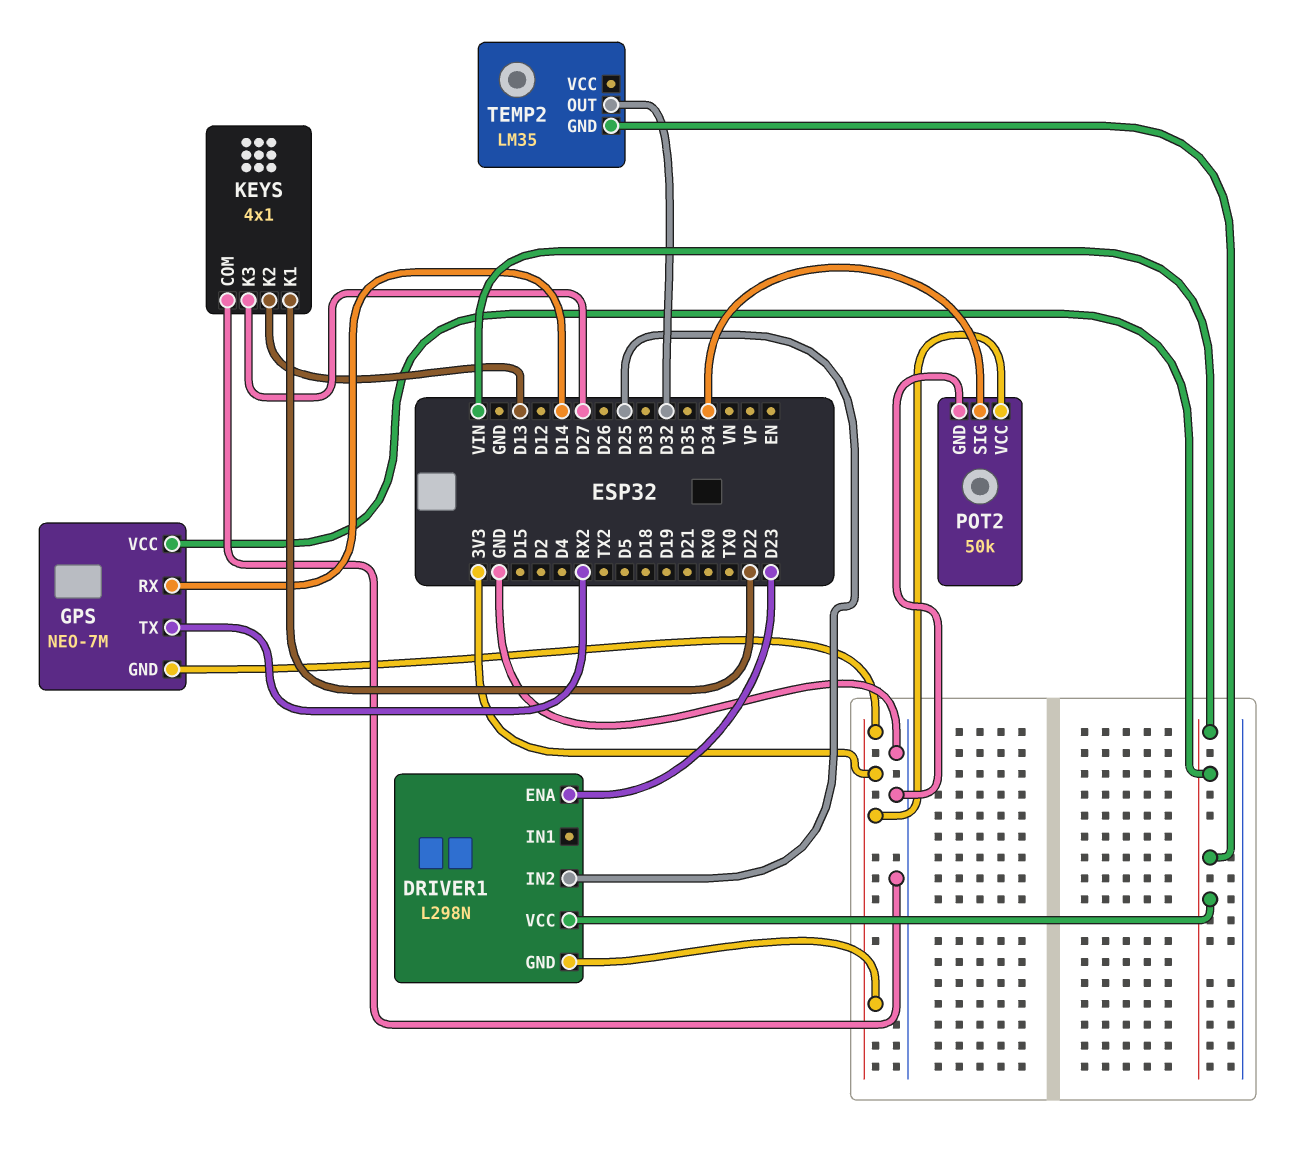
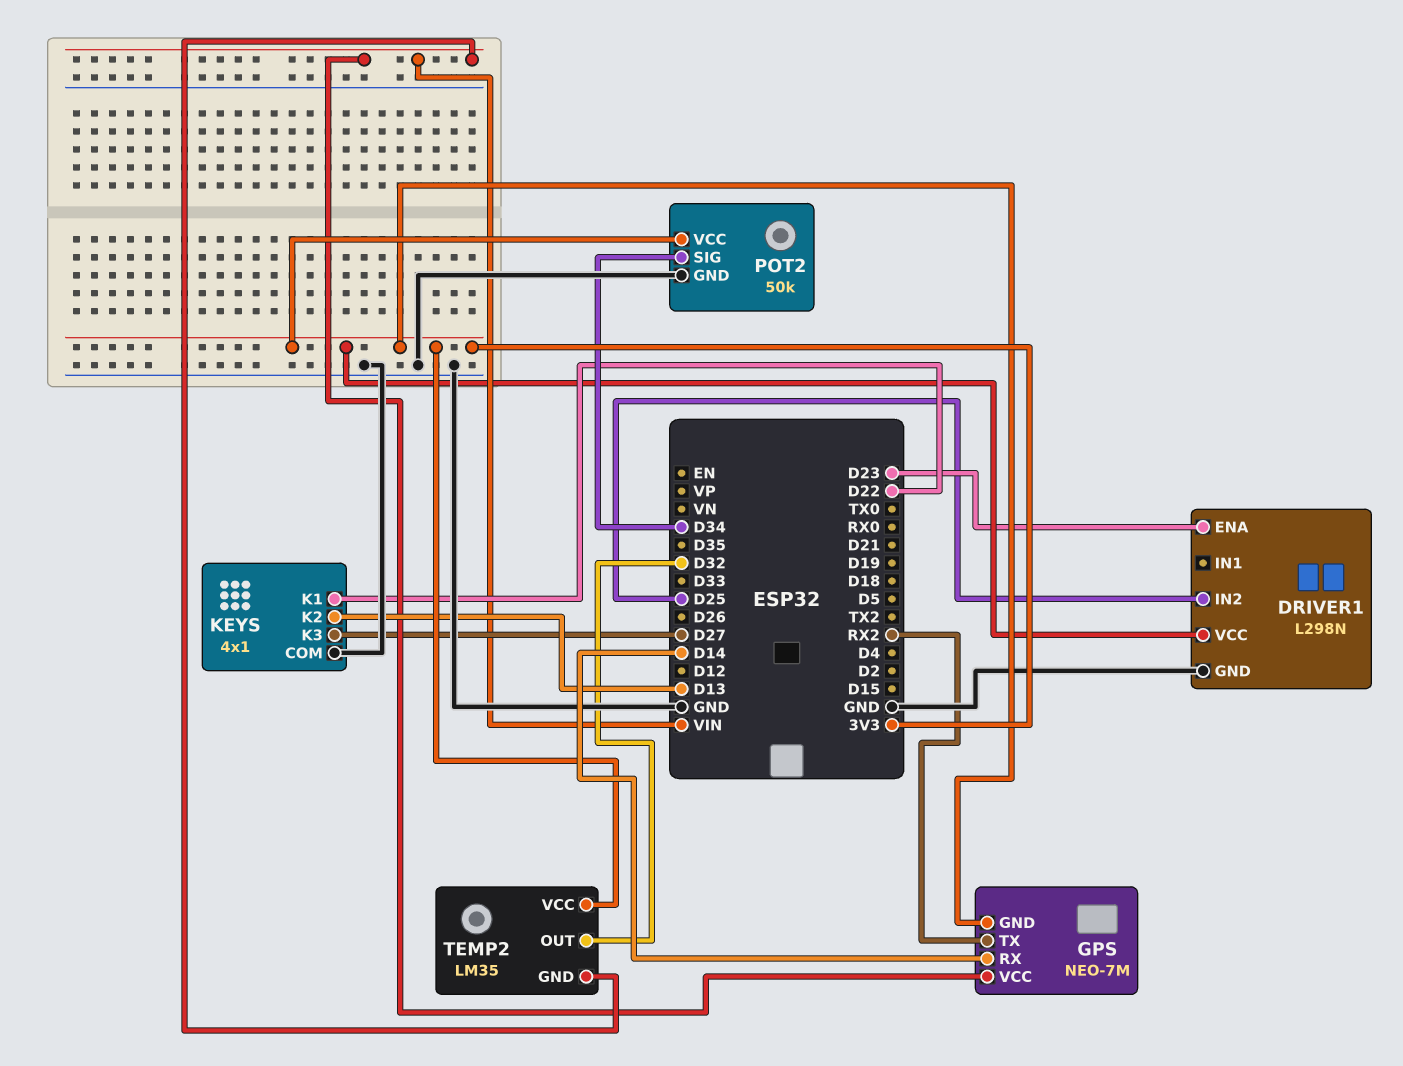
DRIVER1 pin GND: 3V3 -> GND
DRIVER1 pin VCC: VIN -> 3V3
TEMP2 pin VCC: none -> 3V3

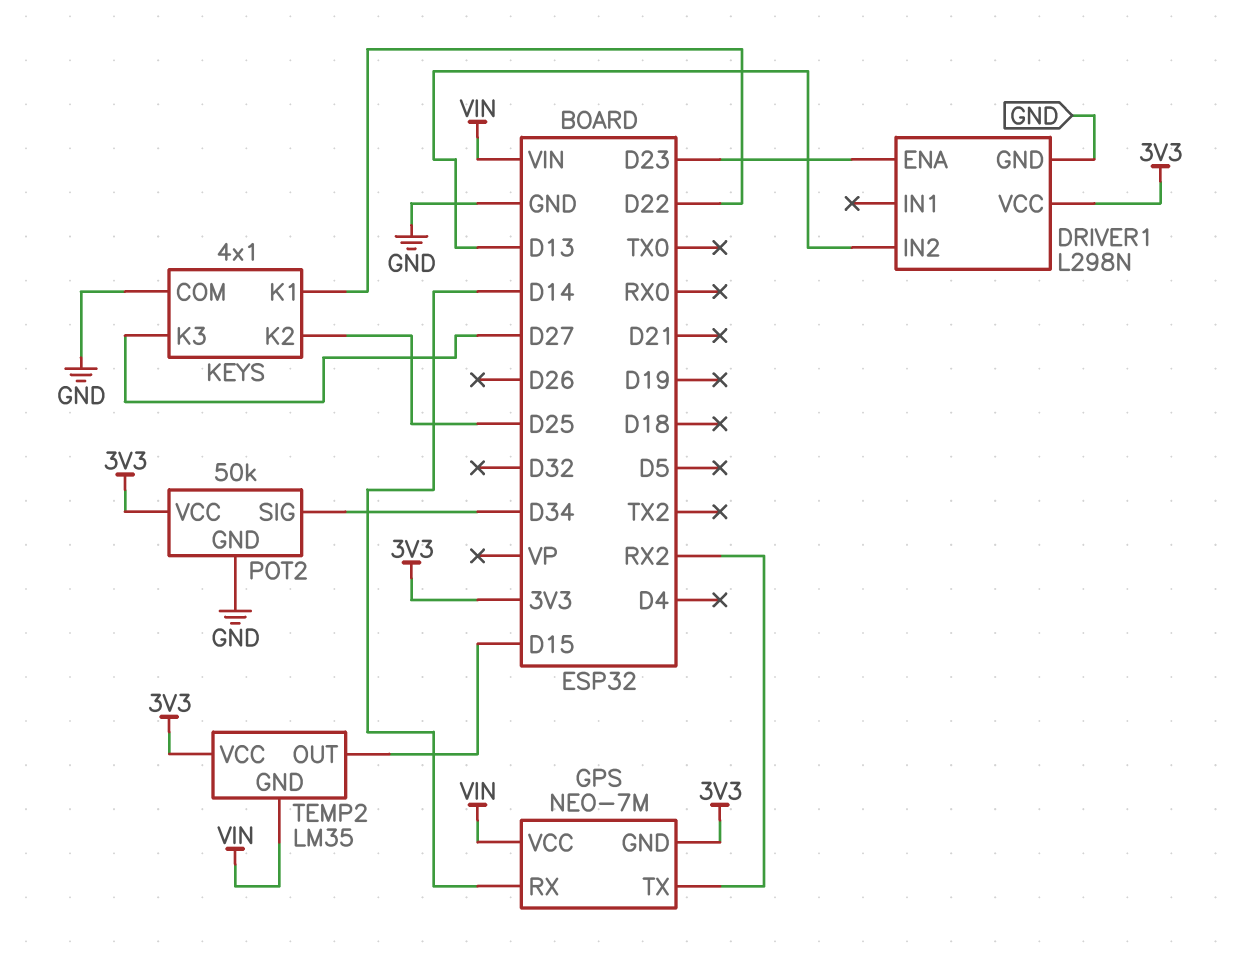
DRIVER1 pin IN2: D25 -> D13
KEYS pin K2: D13 -> D25
TEMP2 pin OUT: D32 -> D15

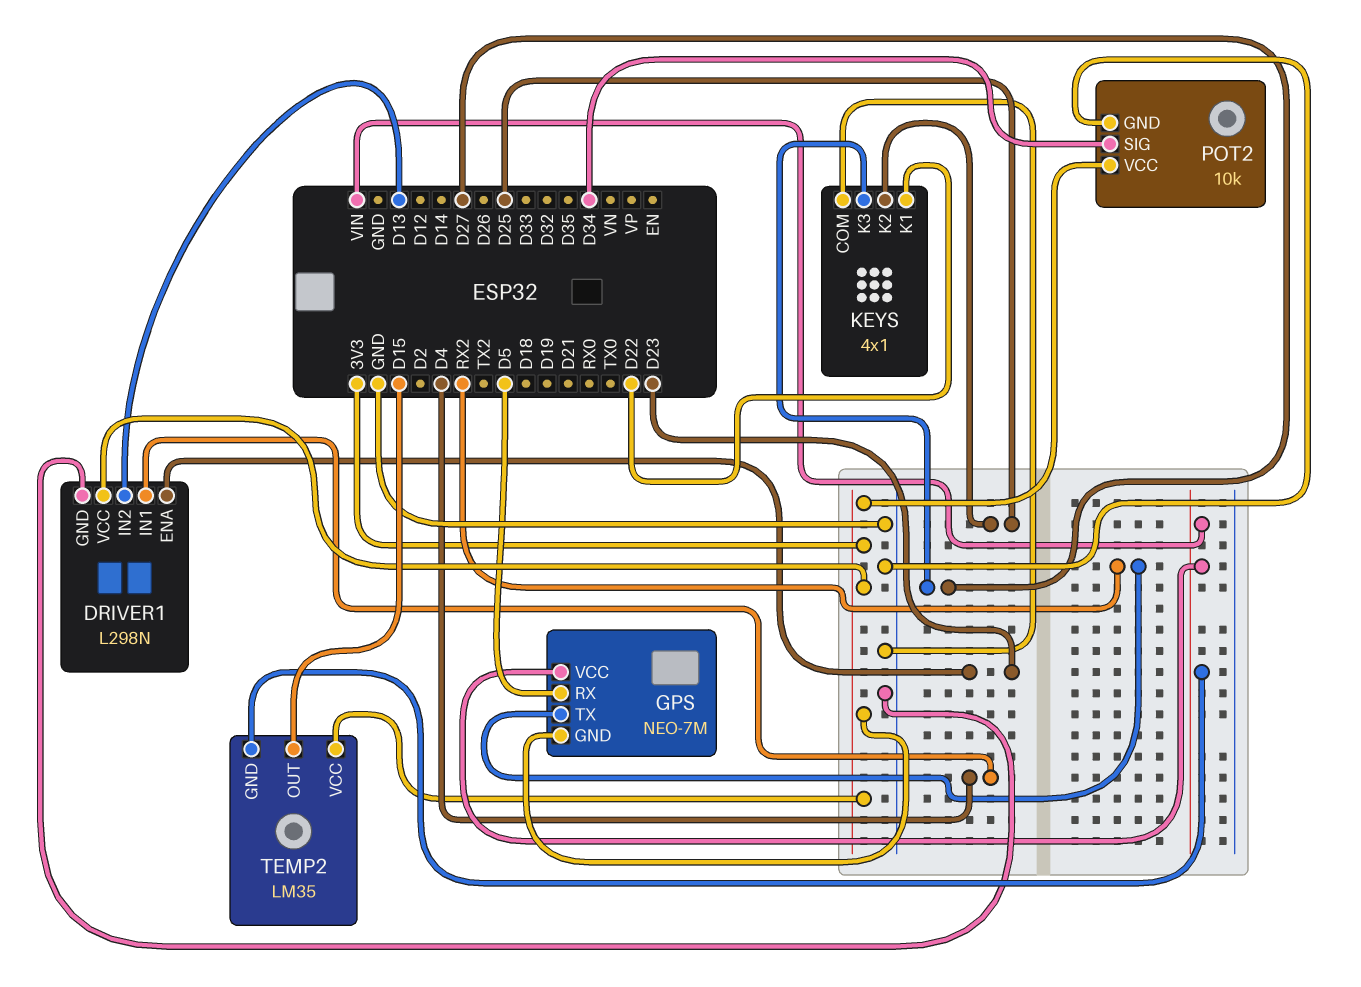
DRIVER1 pin IN1: none -> D4
GPS pin RX: D14 -> D5
POT2: 50k -> 10k

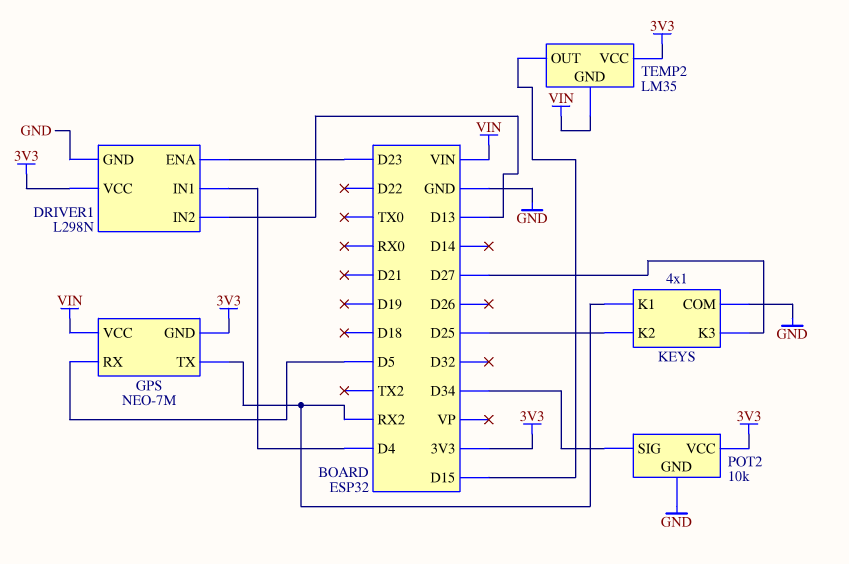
KEYS pin K1: D22 -> RX2

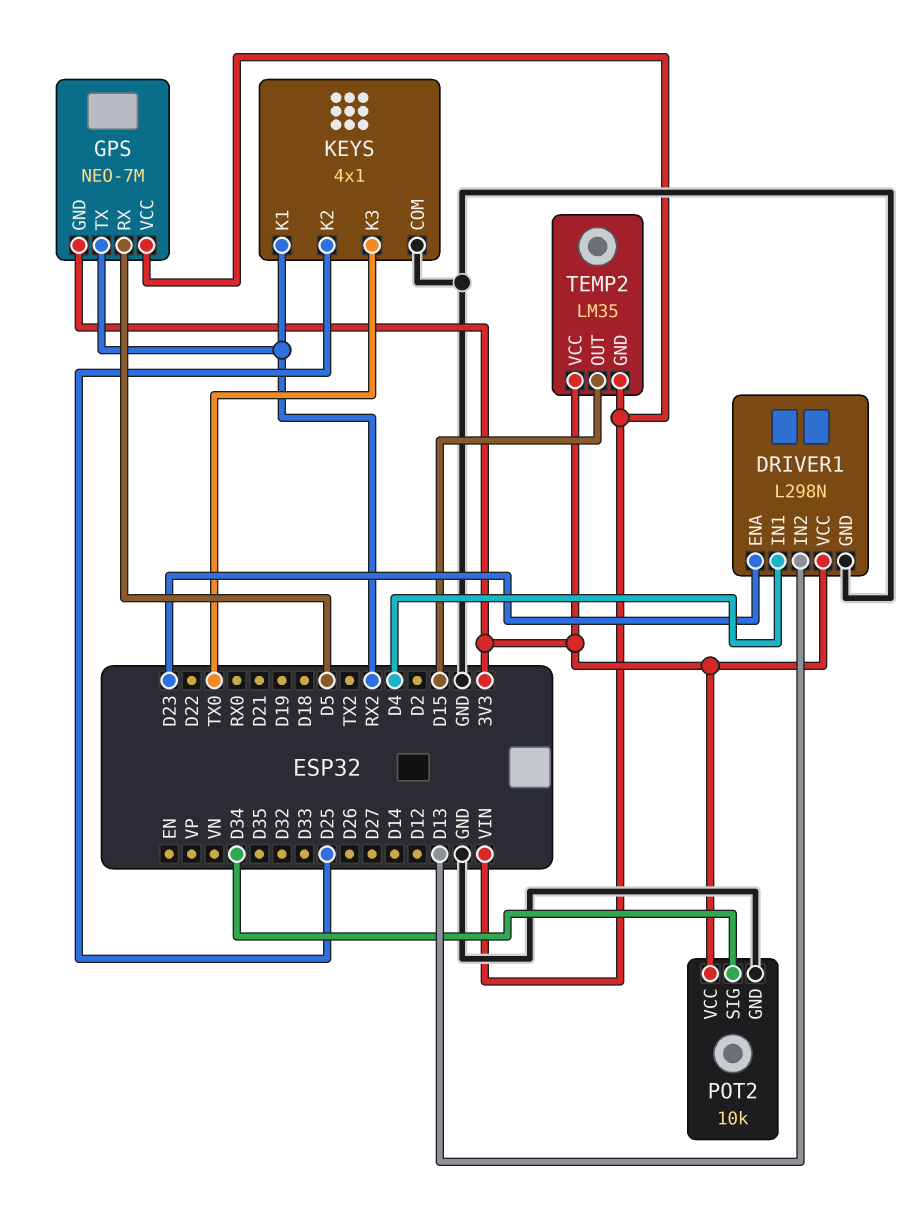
KEYS pin K3: D27 -> TX0

